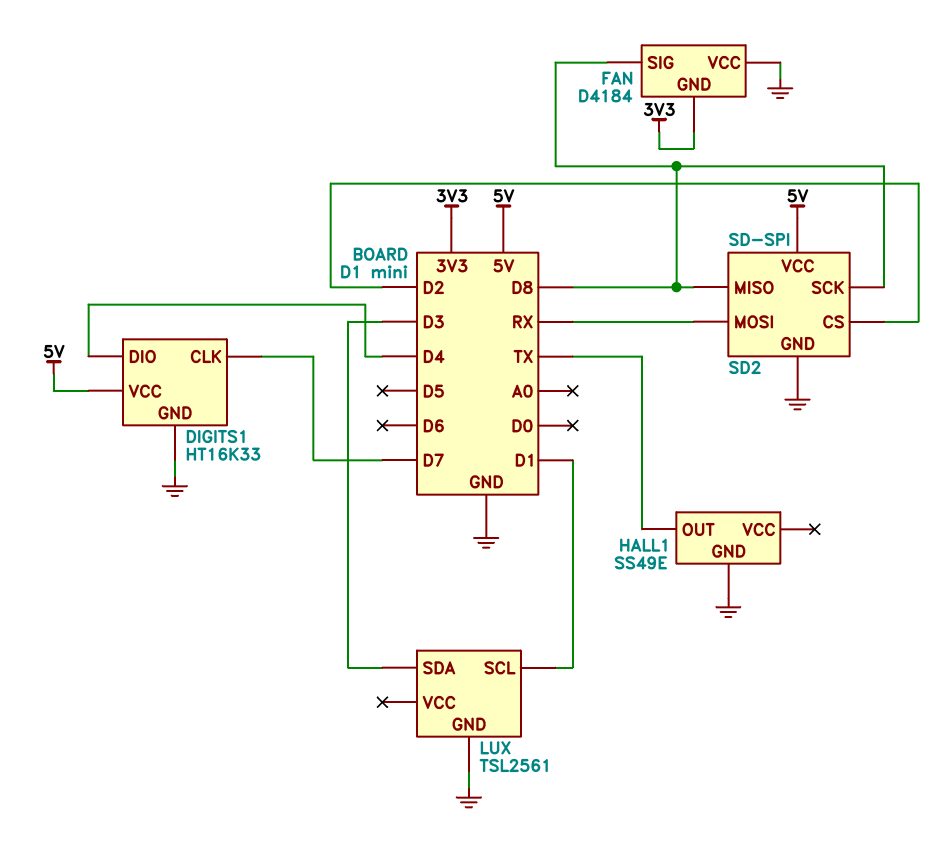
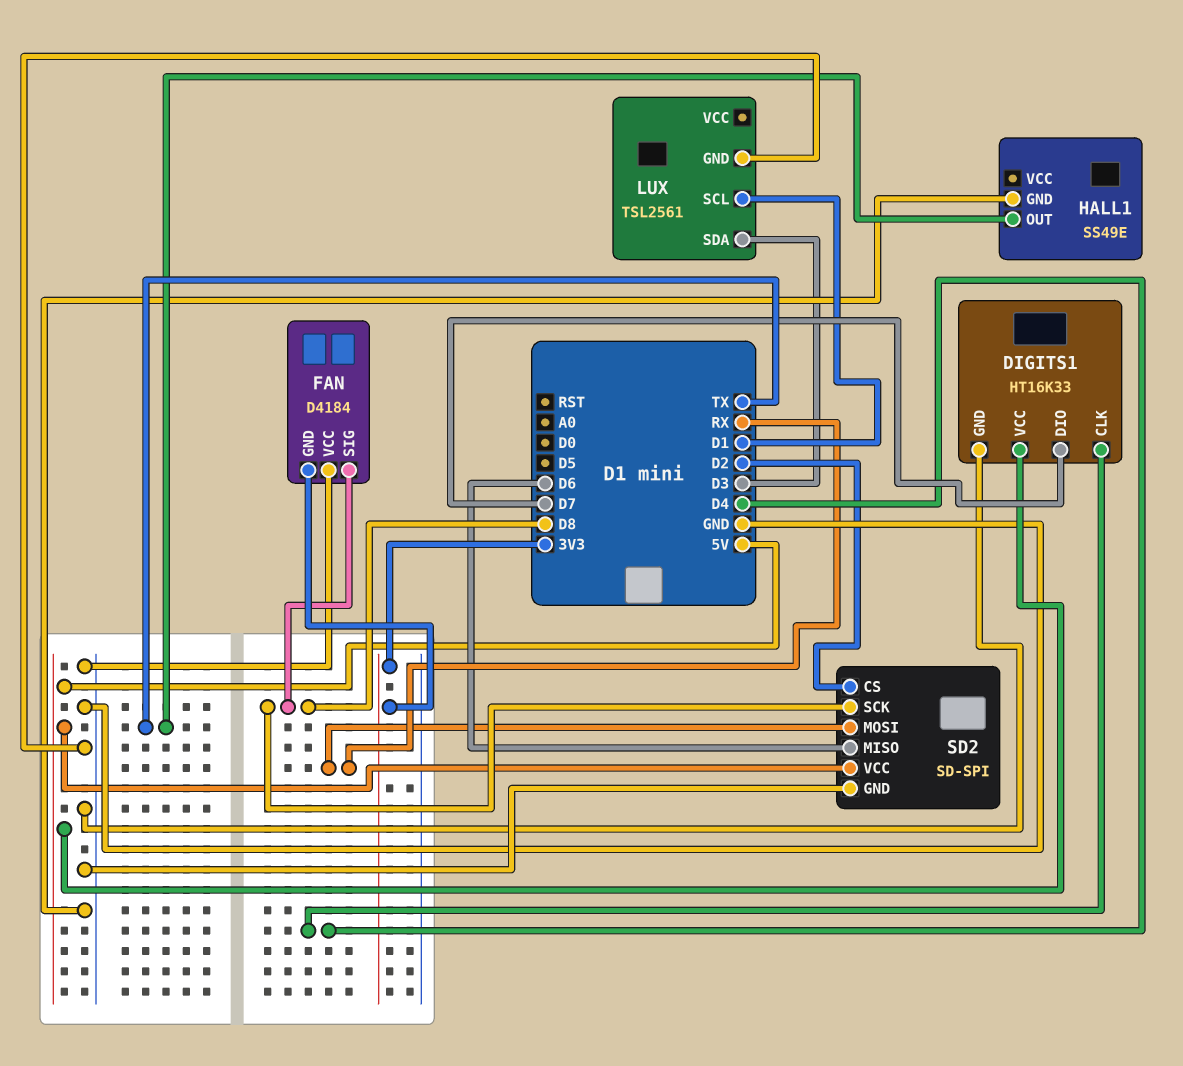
DIGITS1 pin CLK: D7 -> D4
DIGITS1 pin DIO: D4 -> D7
SD2 pin MISO: D8 -> D6

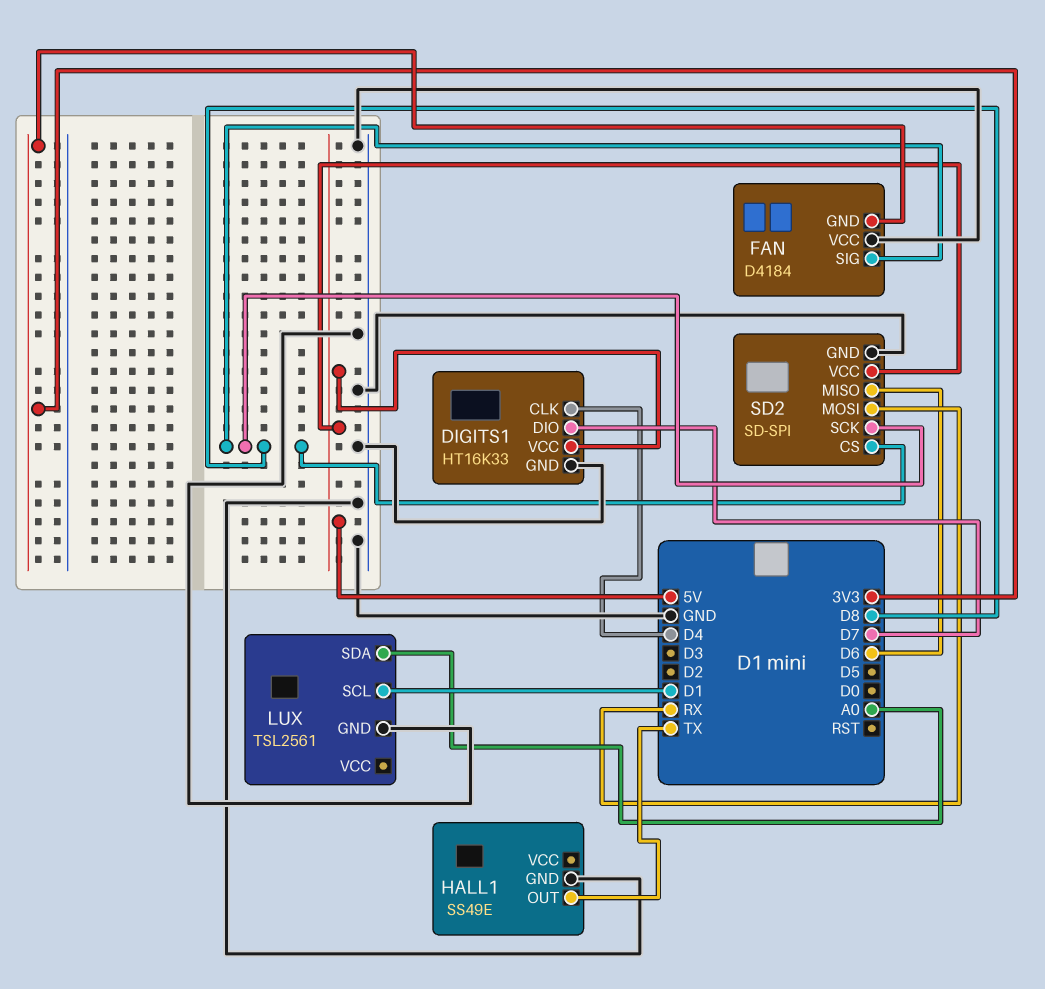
LUX pin SDA: D3 -> A0
SD2 pin CS: D2 -> D8

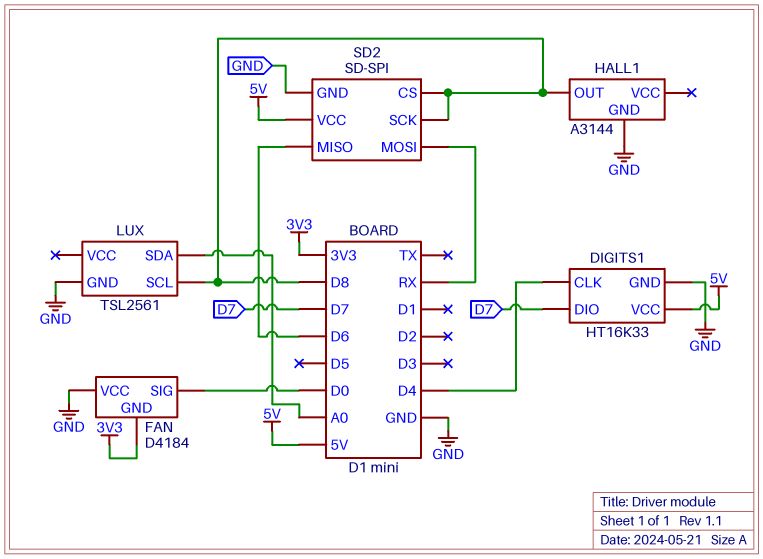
FAN pin SIG: D8 -> D0
HALL1: SS49E -> A3144
HALL1 pin OUT: TX -> D8
LUX pin SCL: D1 -> D8

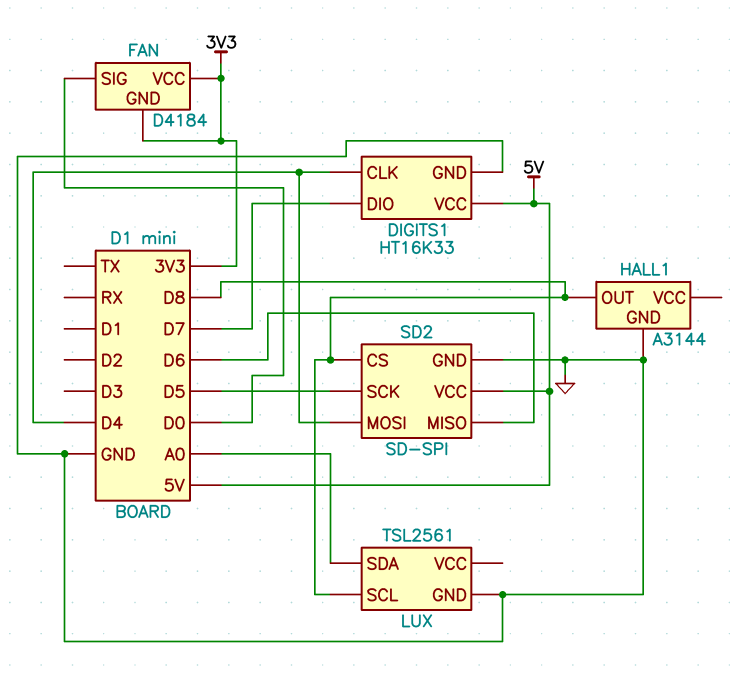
FAN pin VCC: GND -> 3V3
SD2 pin MOSI: RX -> D4
SD2 pin SCK: D8 -> D5

